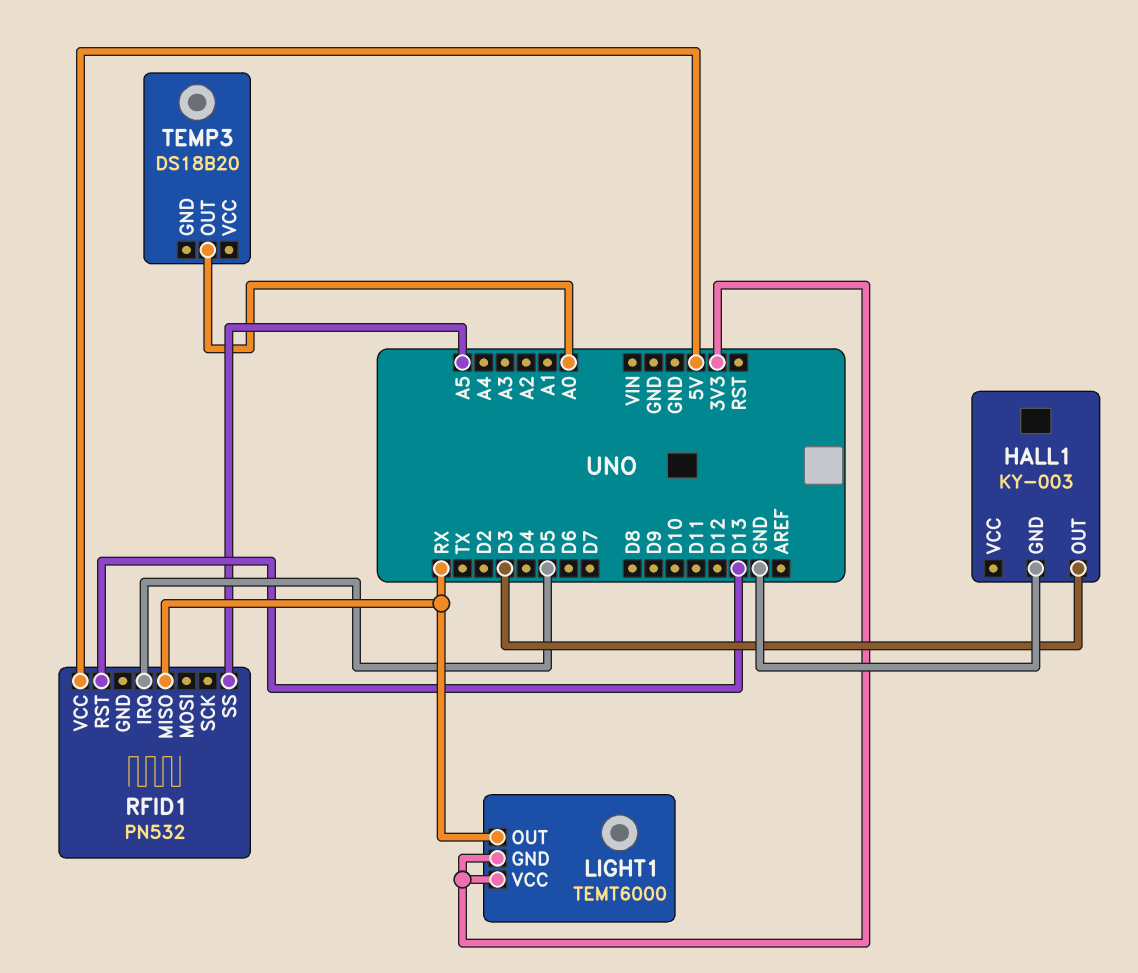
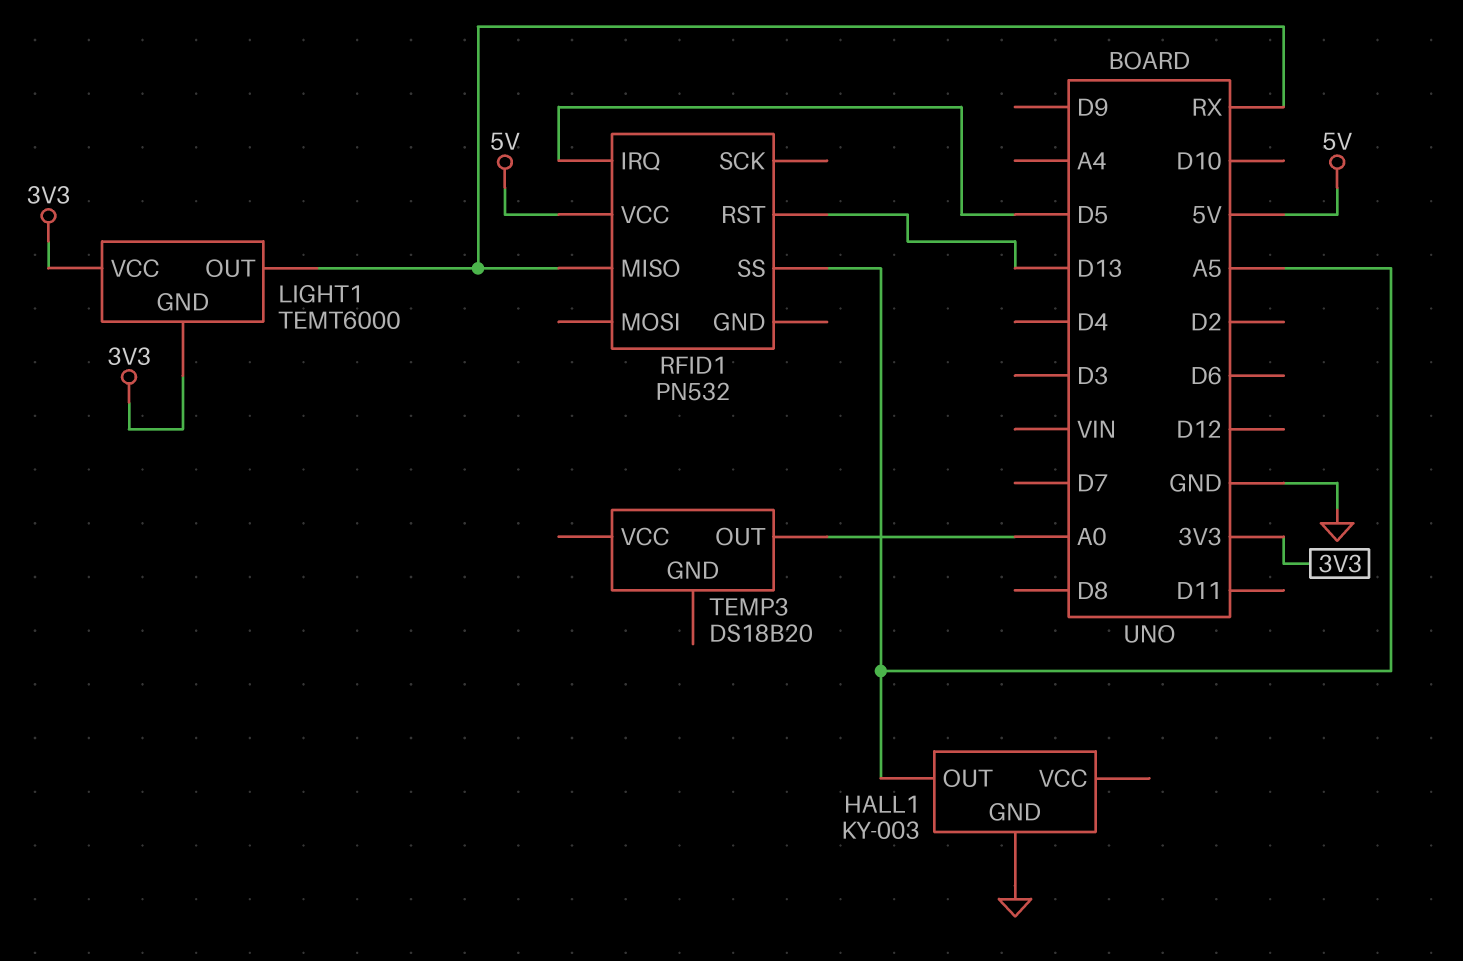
HALL1 pin OUT: D3 -> A5

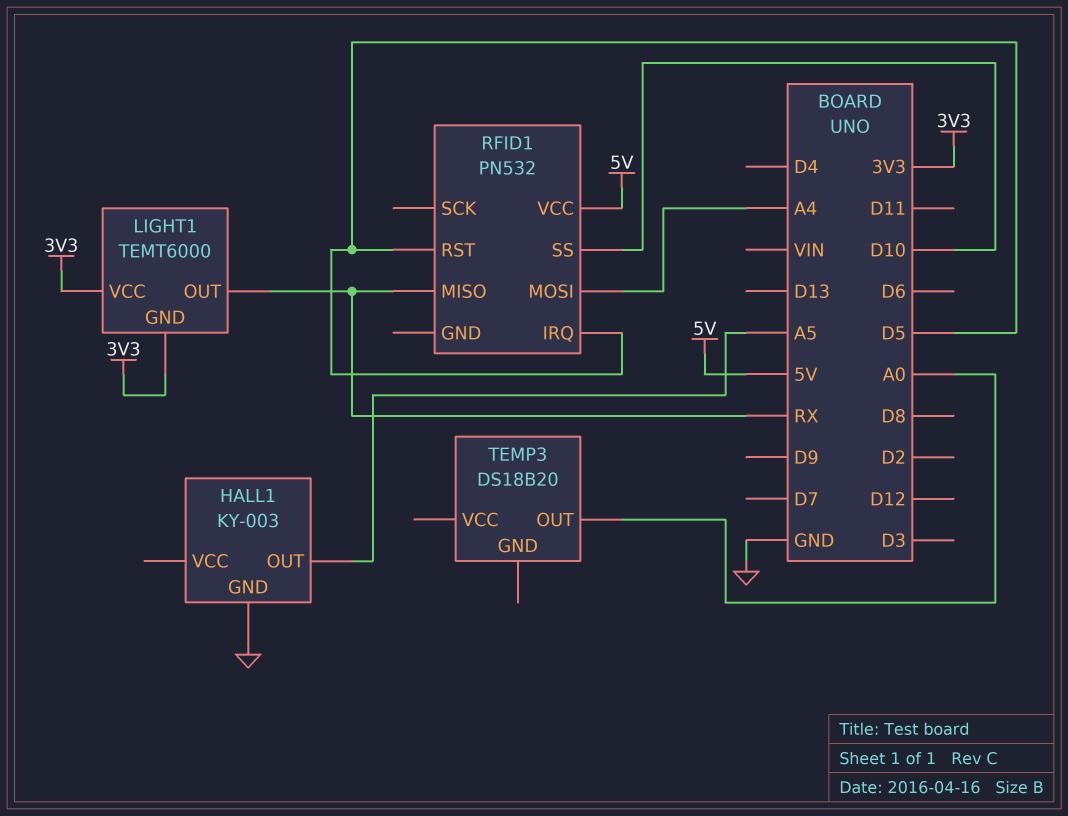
RFID1 pin MOSI: none -> A4
RFID1 pin RST: D13 -> D5
RFID1 pin SS: A5 -> D10

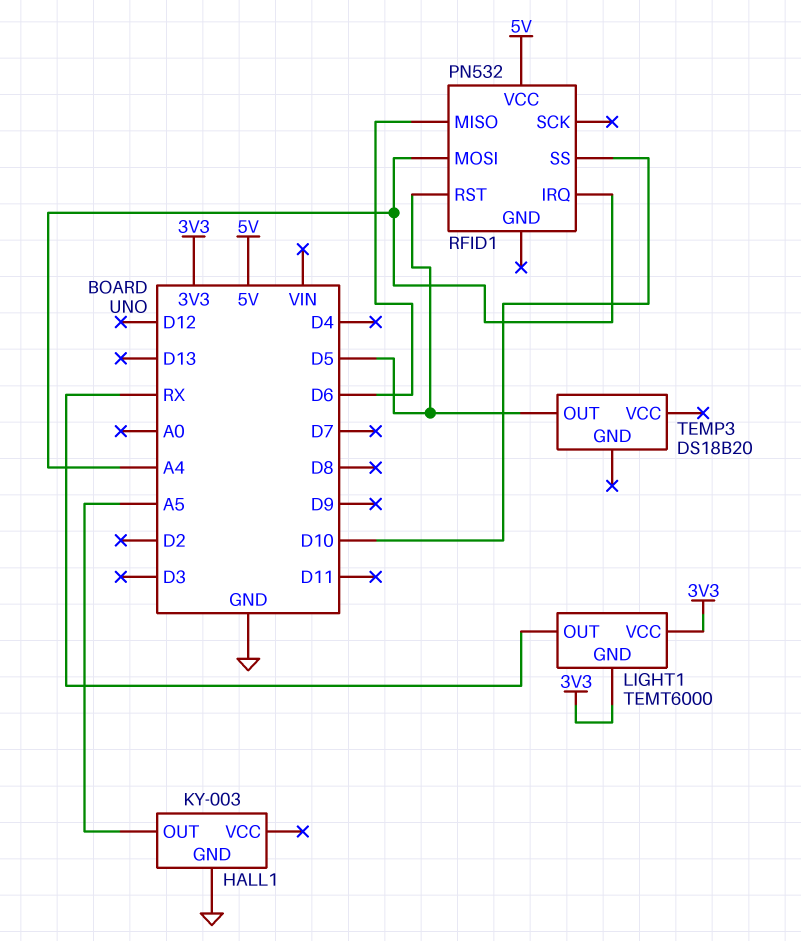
RFID1 pin IRQ: D5 -> A4
RFID1 pin MISO: RX -> D6
TEMP3 pin OUT: A0 -> D5

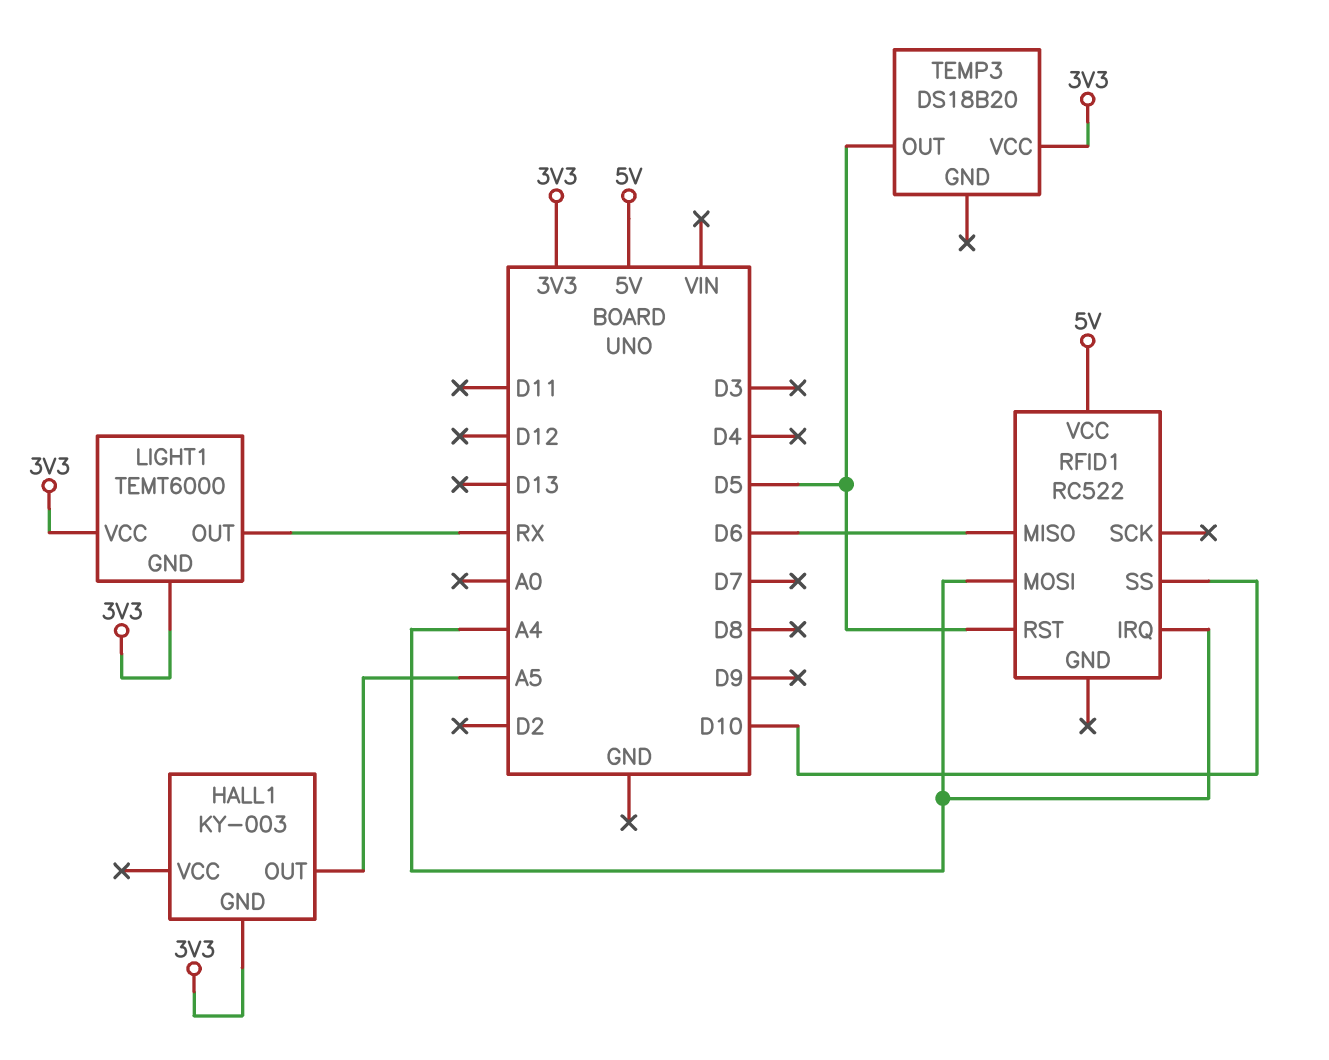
HALL1 pin GND: GND -> 3V3
RFID1: PN532 -> RC522
TEMP3 pin VCC: none -> 3V3

